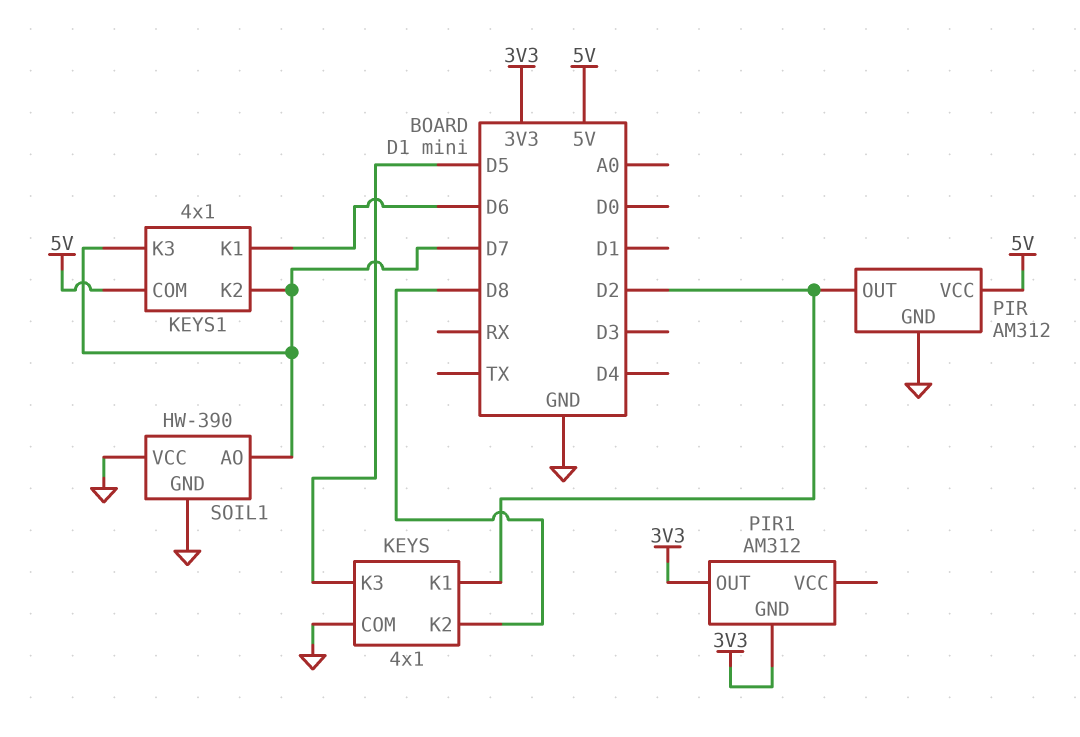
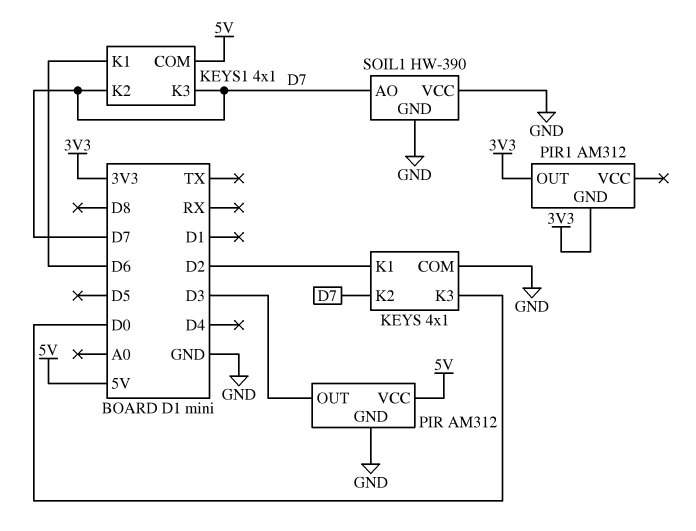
KEYS pin K2: D8 -> D7
KEYS pin K3: D5 -> D0
PIR pin OUT: D2 -> D3

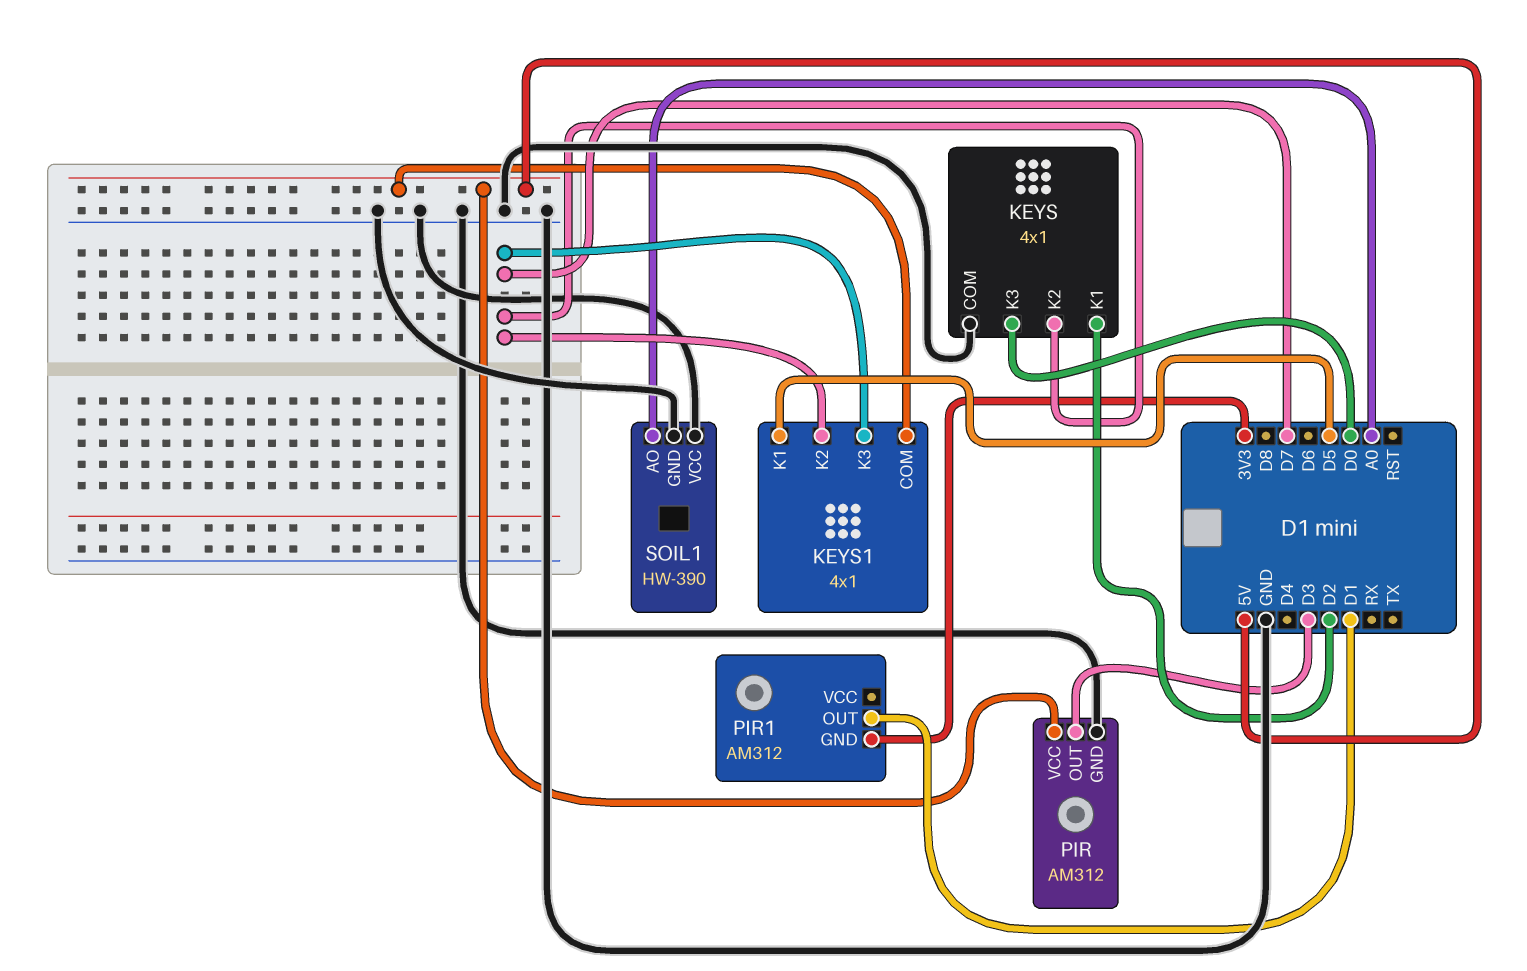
KEYS1 pin K1: D6 -> D5
PIR1 pin OUT: 3V3 -> D1
SOIL1 pin AO: D7 -> A0

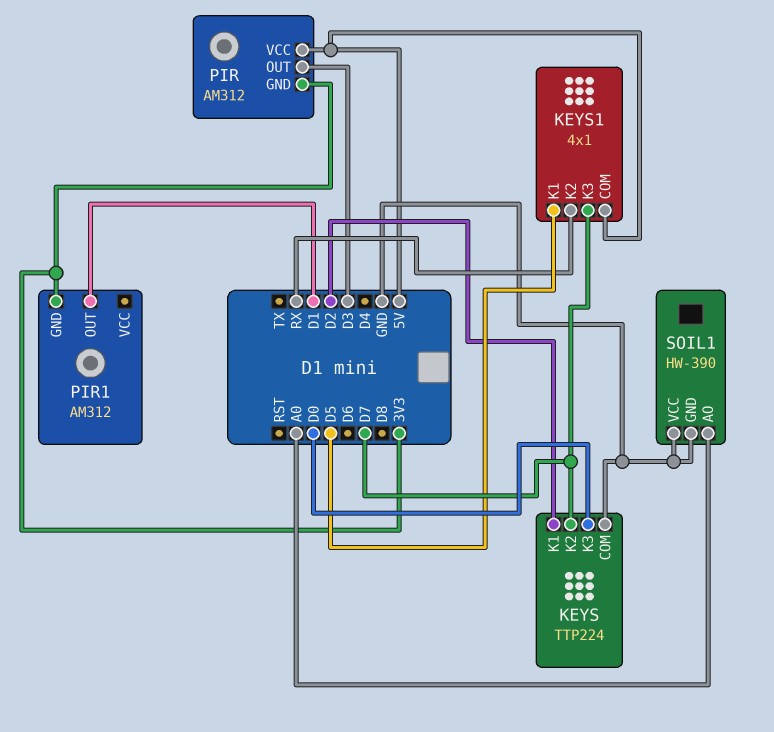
KEYS: 4x1 -> TTP224
KEYS1 pin K2: D7 -> RX
PIR pin GND: GND -> 3V3

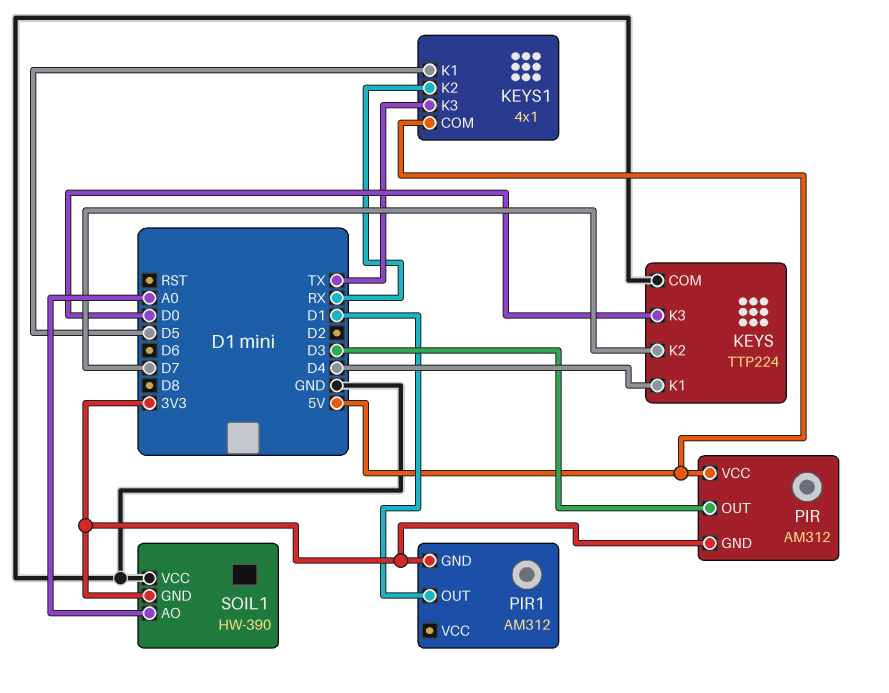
KEYS pin K1: D2 -> D4
KEYS1 pin K3: D7 -> TX
SOIL1 pin GND: GND -> 3V3

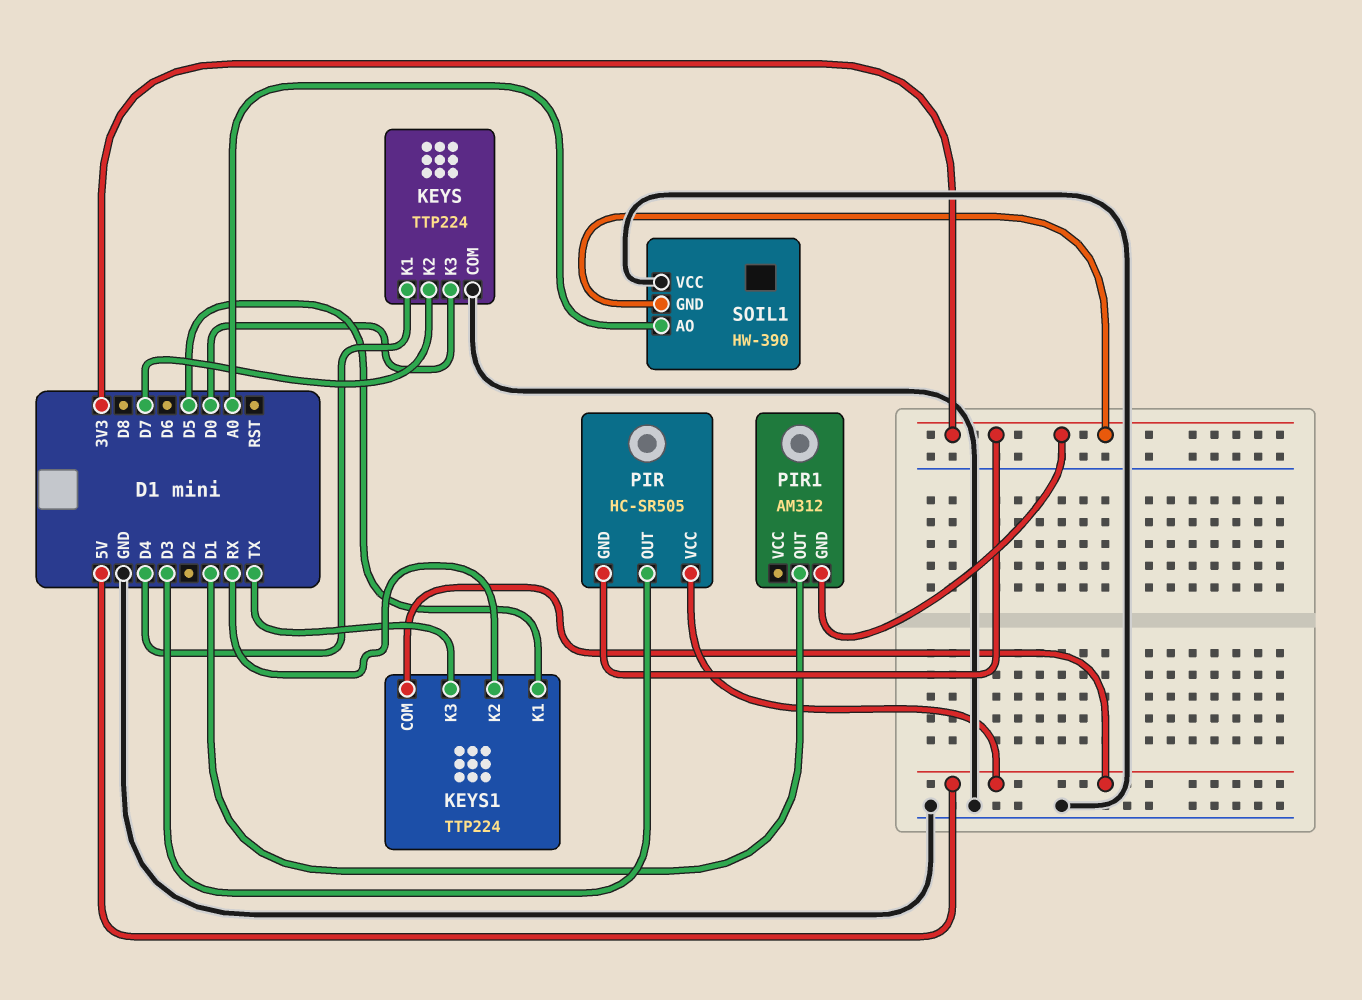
KEYS1: 4x1 -> TTP224
PIR: AM312 -> HC-SR505

